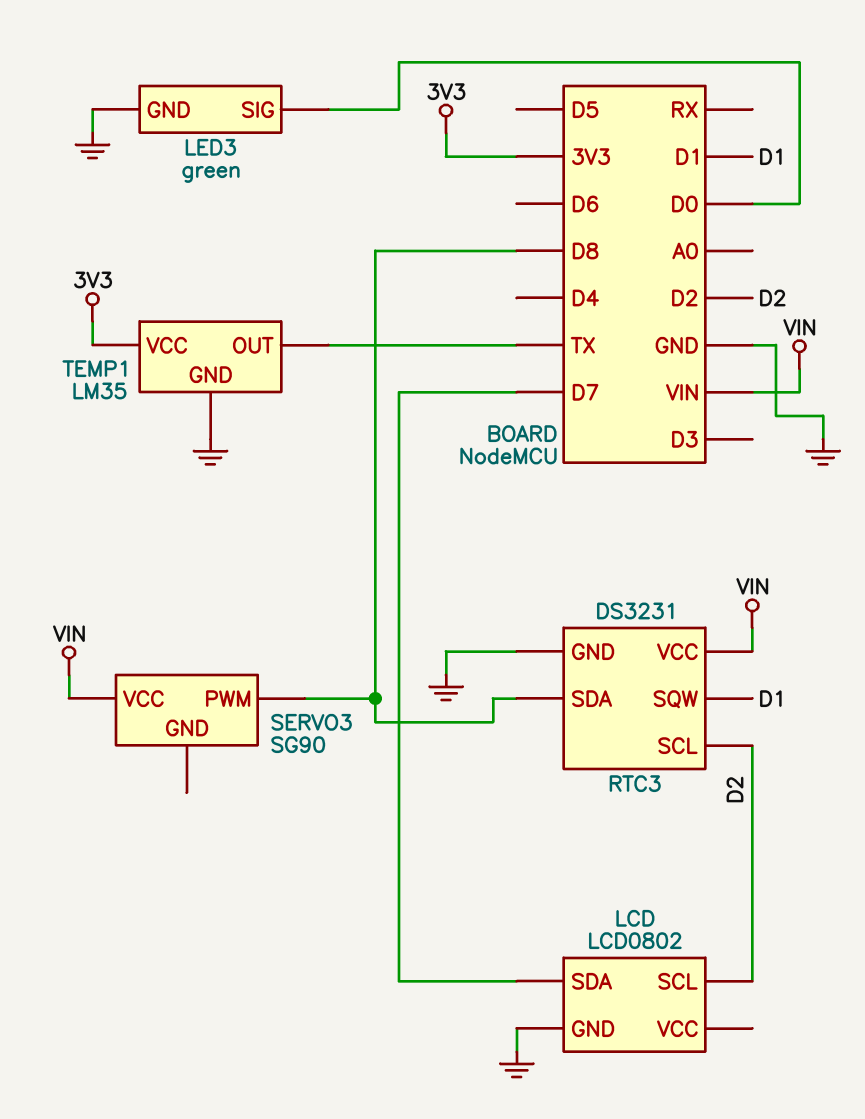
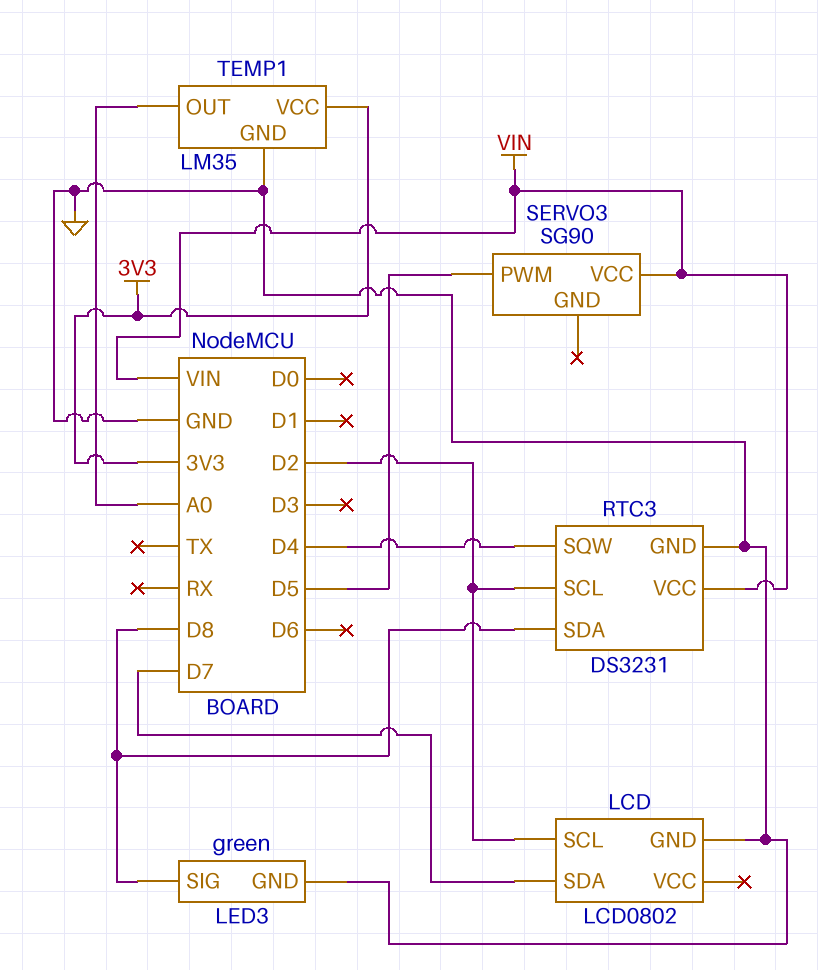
LED3 pin SIG: D0 -> D8
RTC3 pin SQW: D1 -> D4
SERVO3 pin PWM: D8 -> D5
TEMP1 pin OUT: TX -> A0

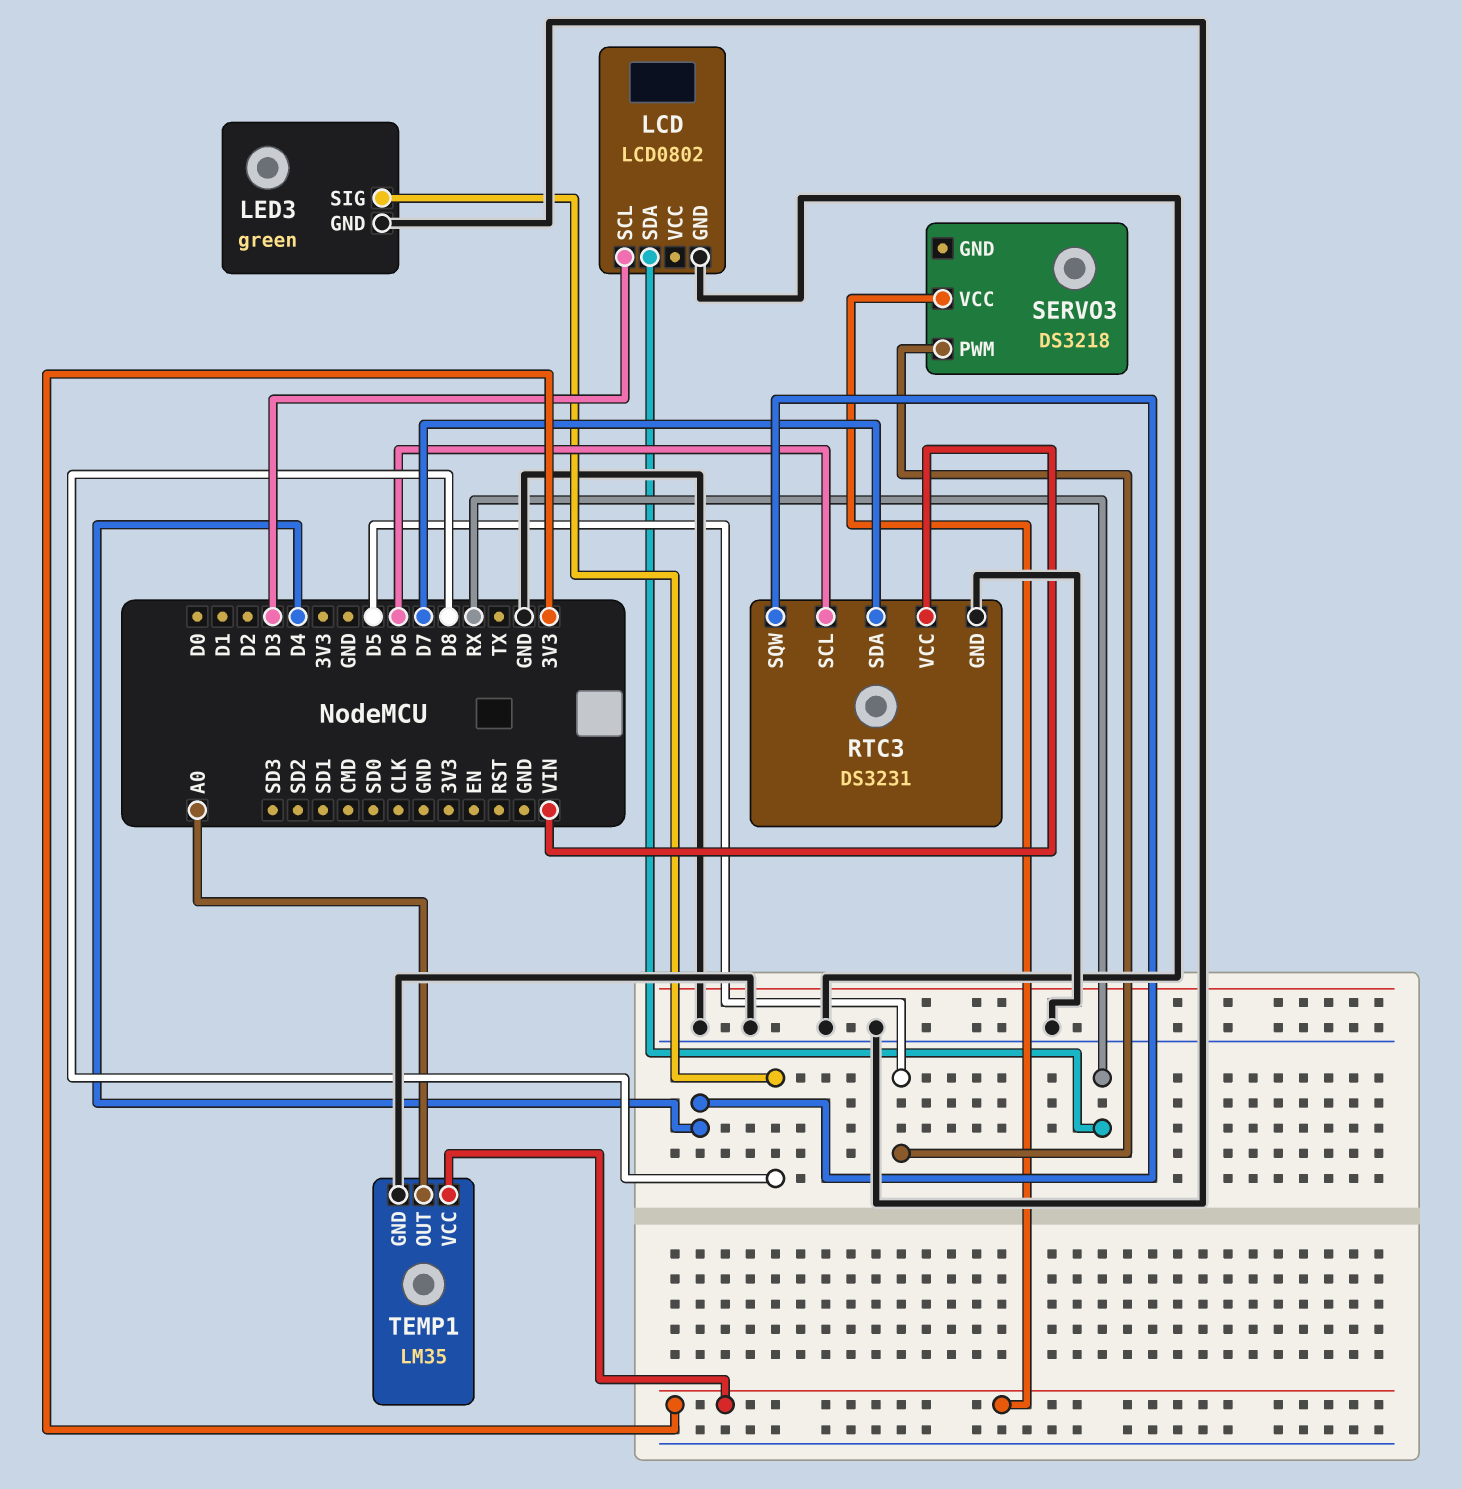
LCD pin SCL: D2 -> D3
LCD pin SDA: D7 -> RX
RTC3 pin SCL: D2 -> D6
RTC3 pin SDA: D8 -> D7
SERVO3: SG90 -> DS3218
SERVO3 pin VCC: VIN -> 3V3

